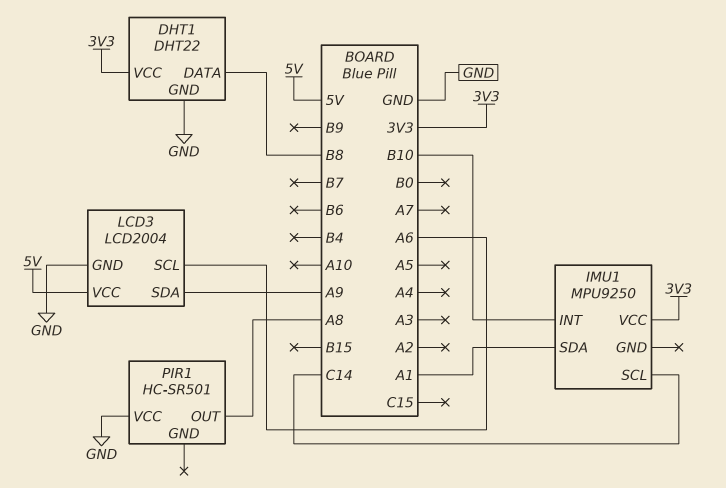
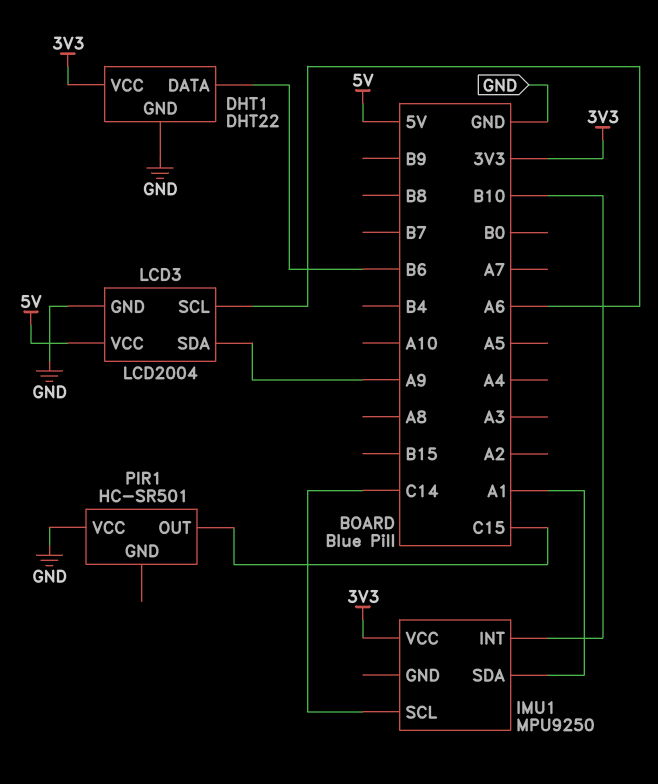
DHT1 pin DATA: B8 -> B6
PIR1 pin OUT: A8 -> C15

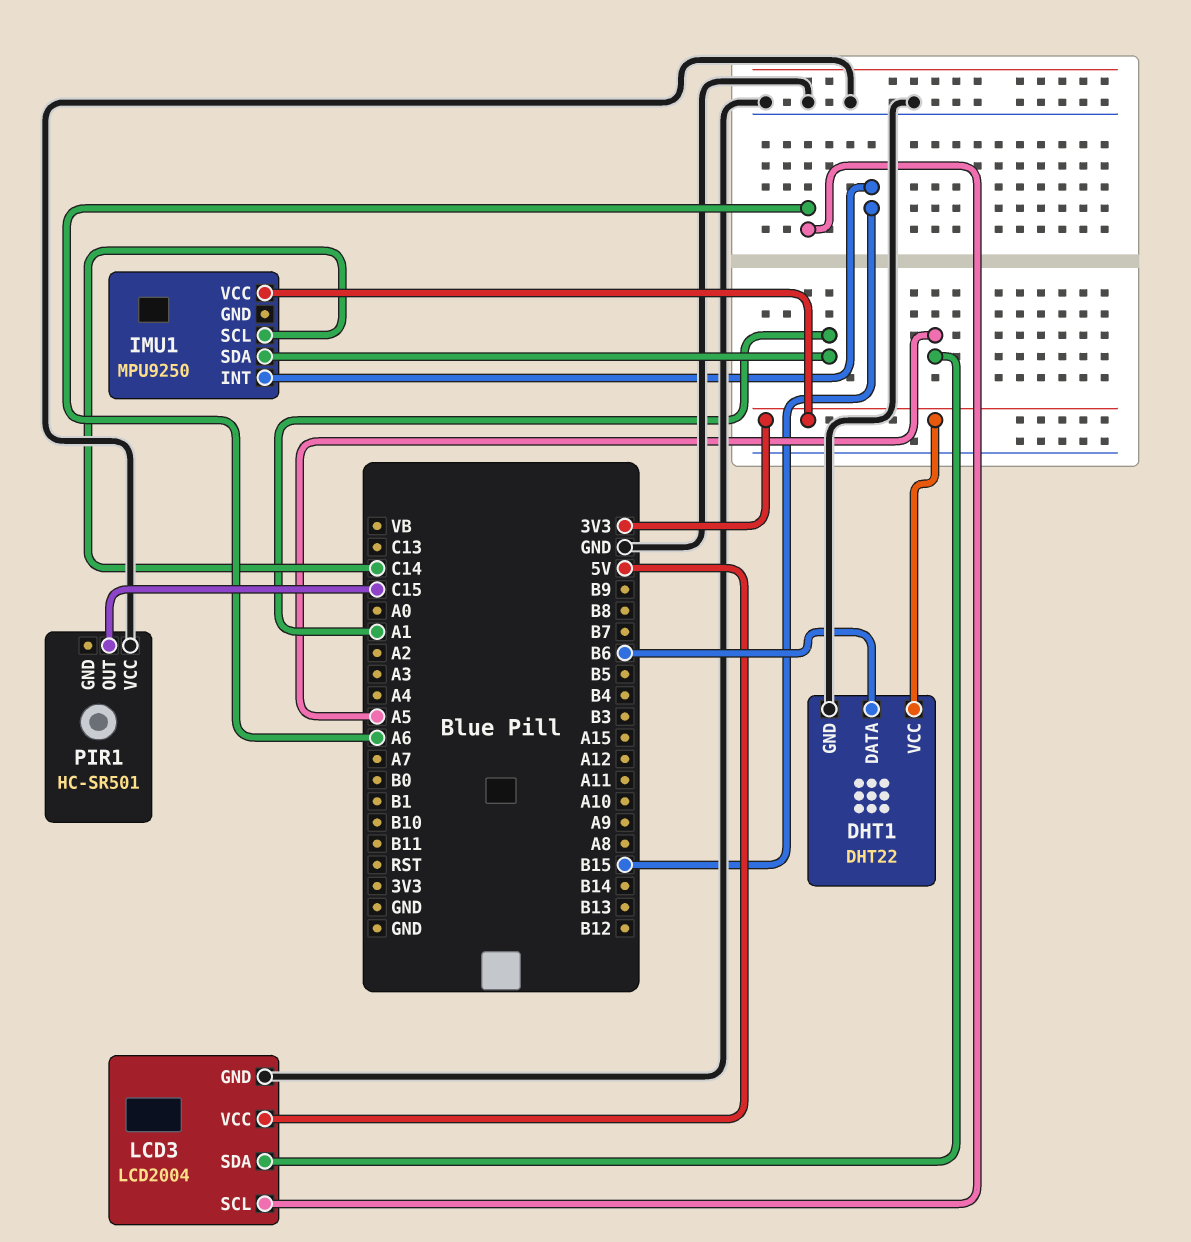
IMU1 pin INT: B10 -> B15
LCD3 pin SDA: A9 -> A5

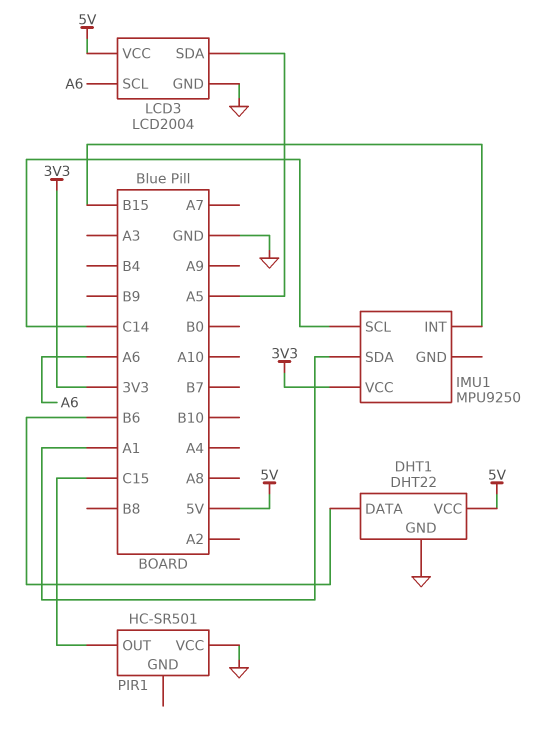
DHT1 pin VCC: 3V3 -> 5V

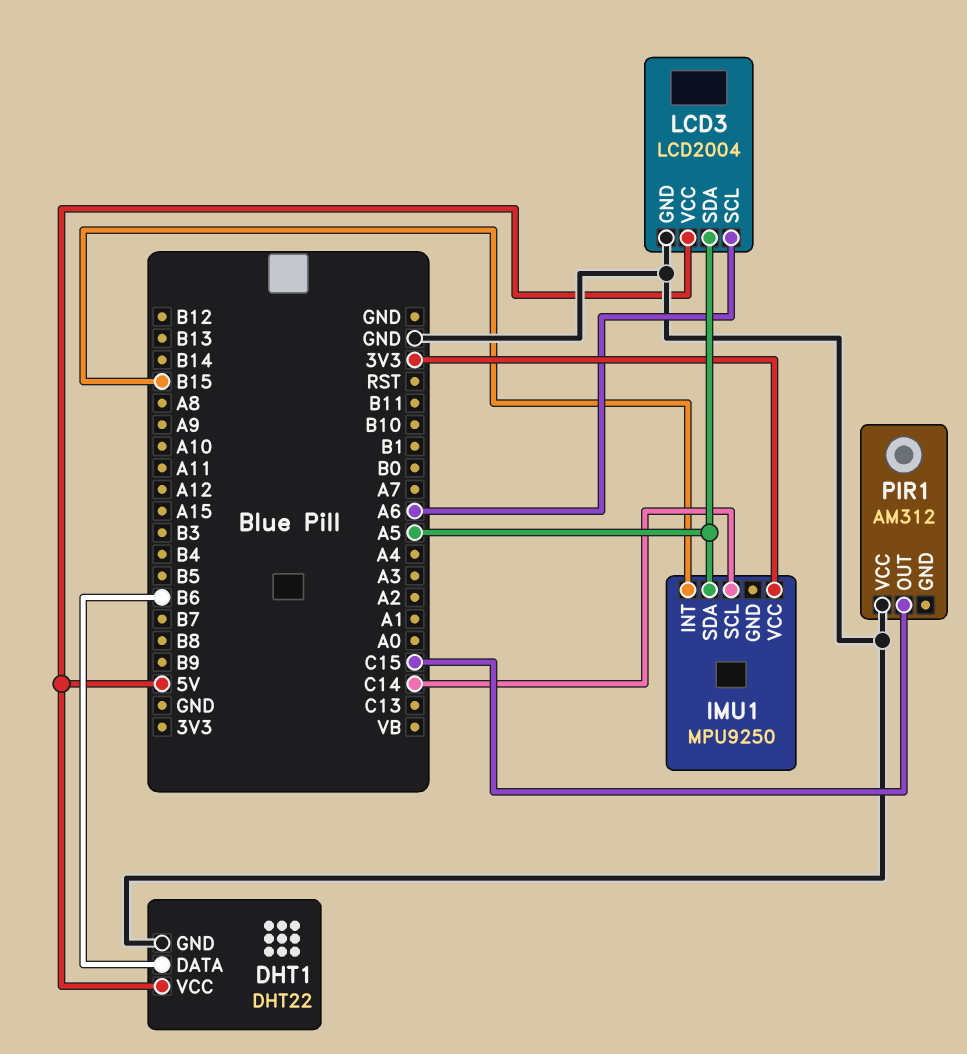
IMU1 pin SDA: A1 -> A5
PIR1: HC-SR501 -> AM312

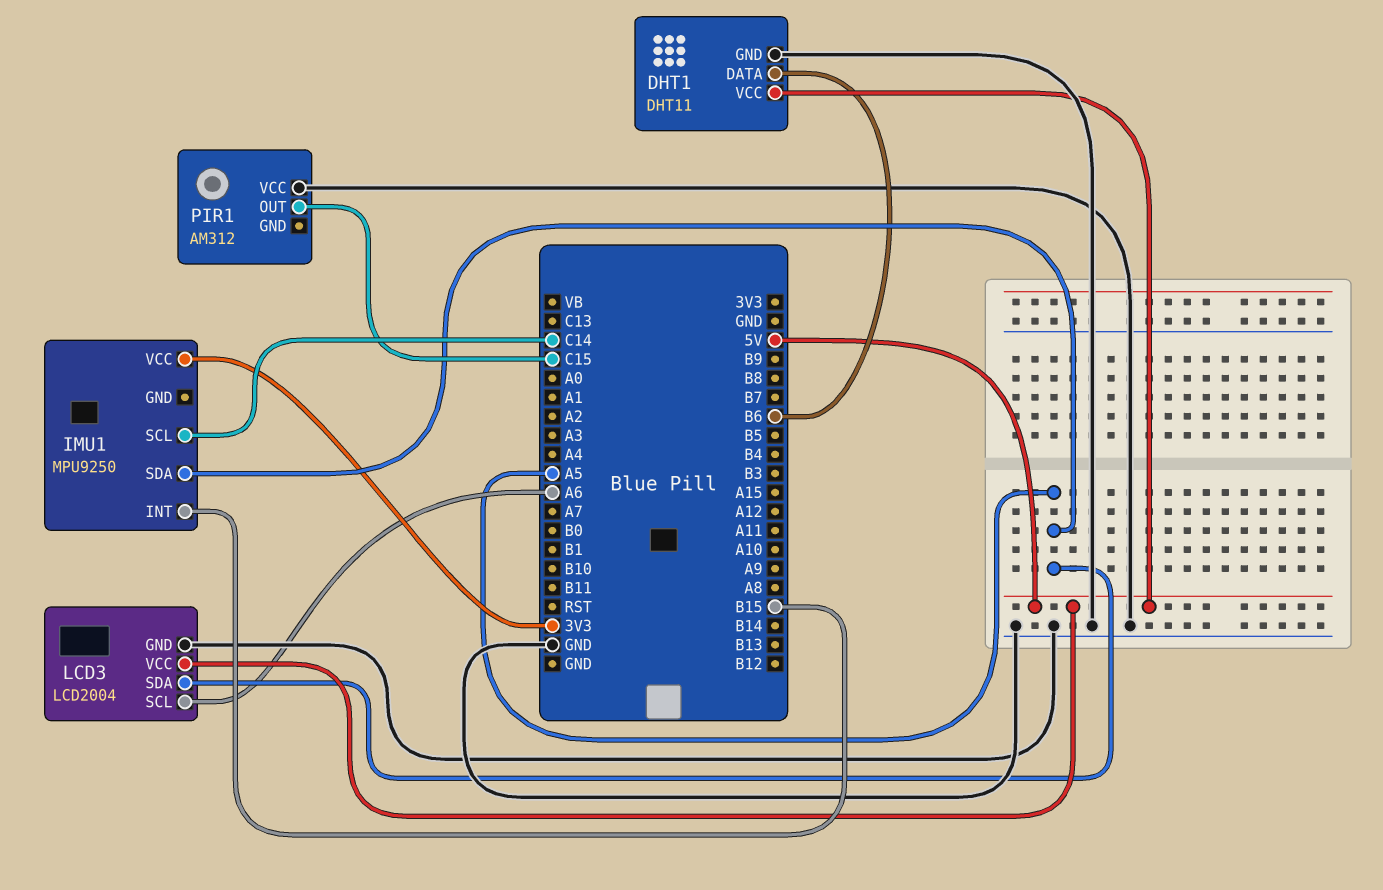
DHT1: DHT22 -> DHT11

